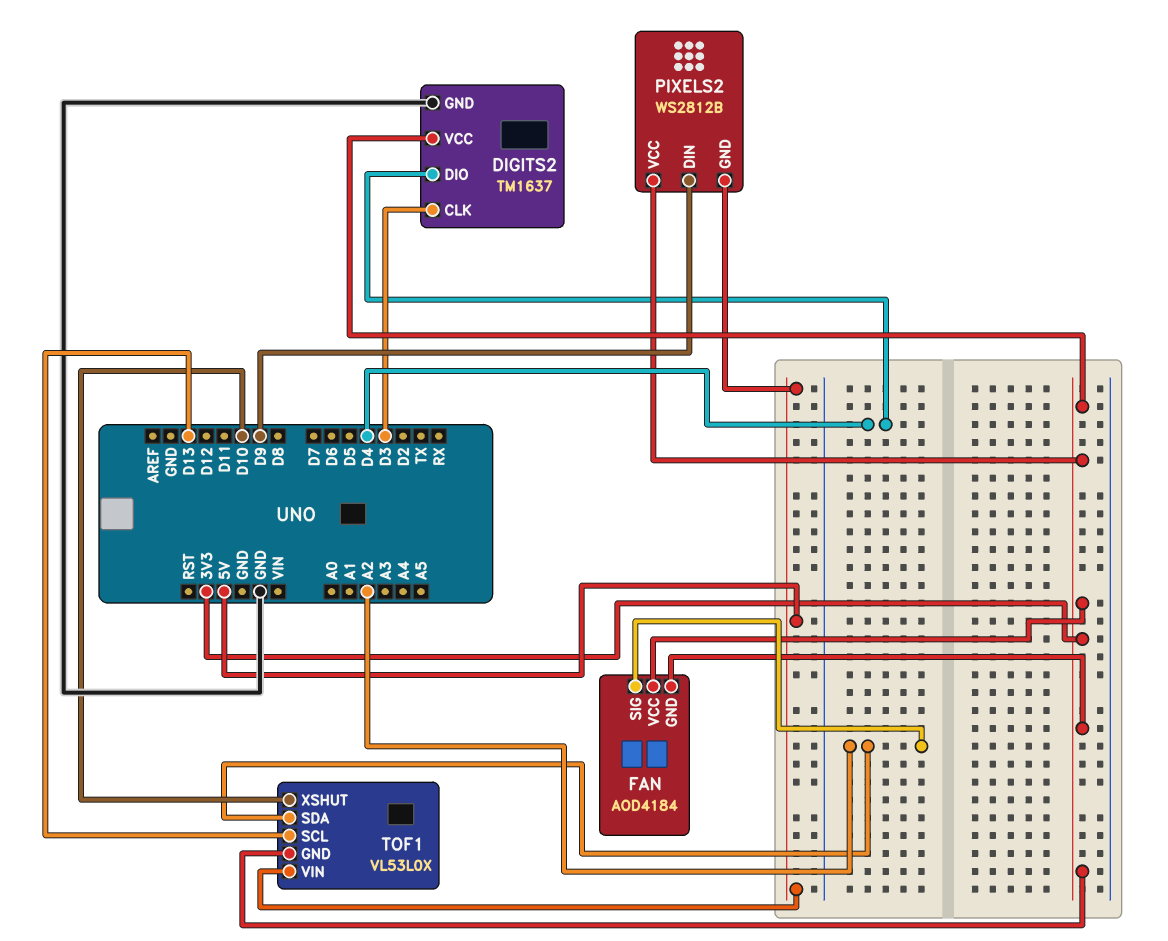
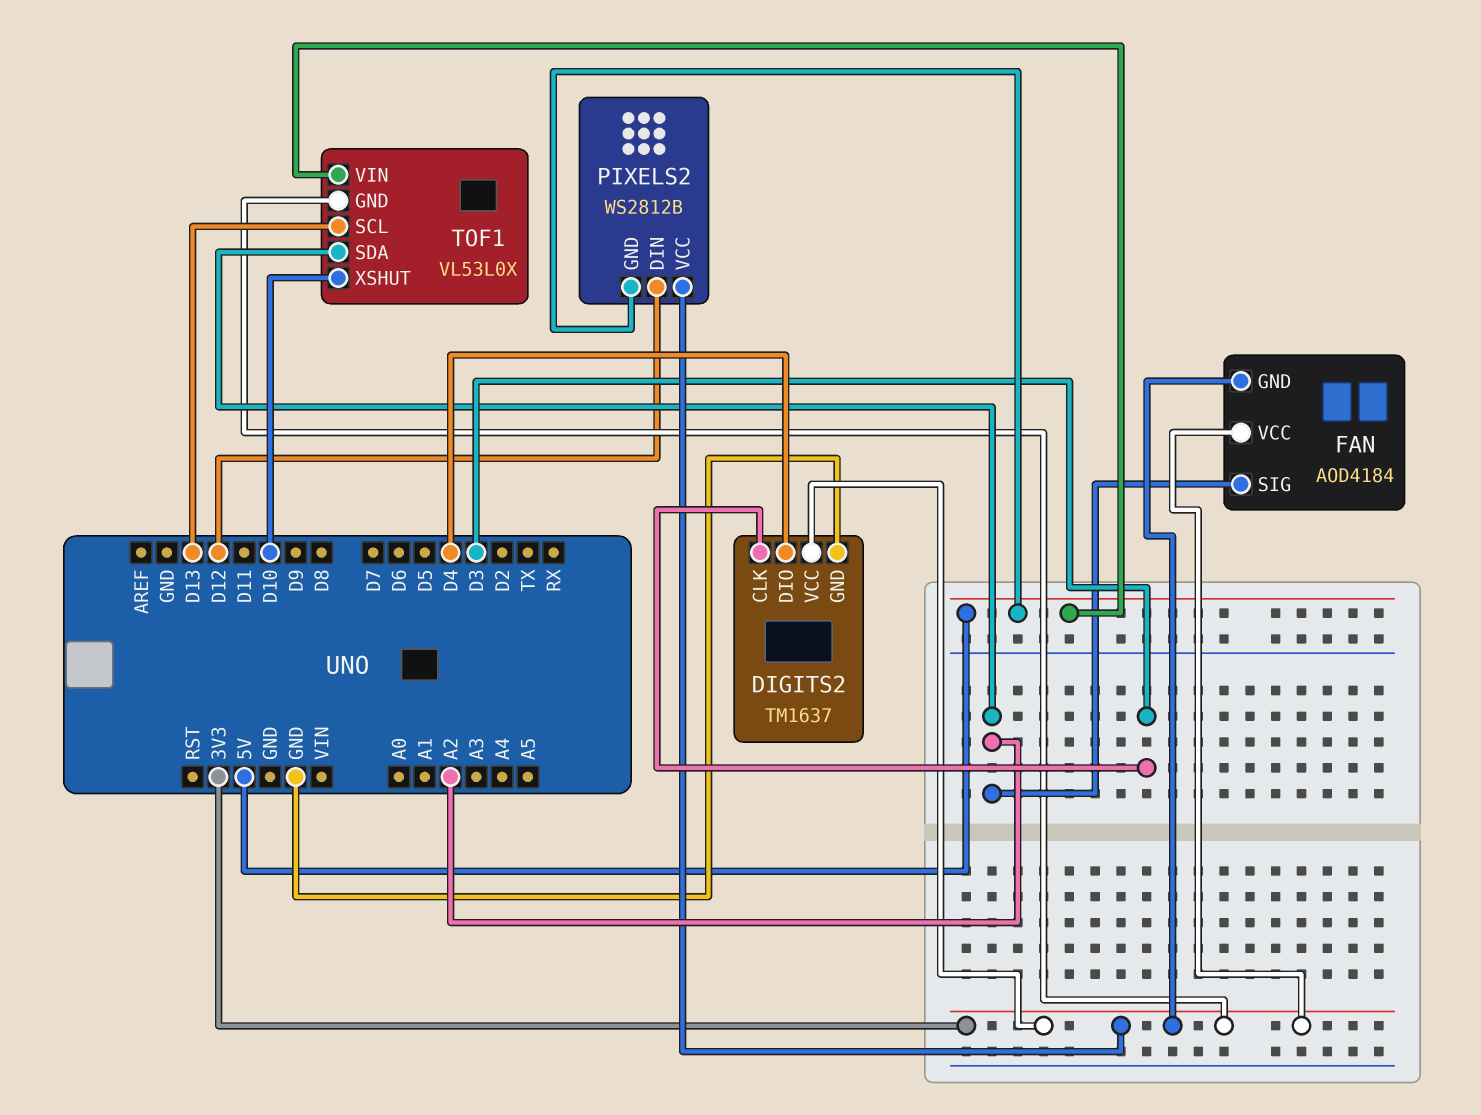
PIXELS2 pin DIN: D9 -> D12

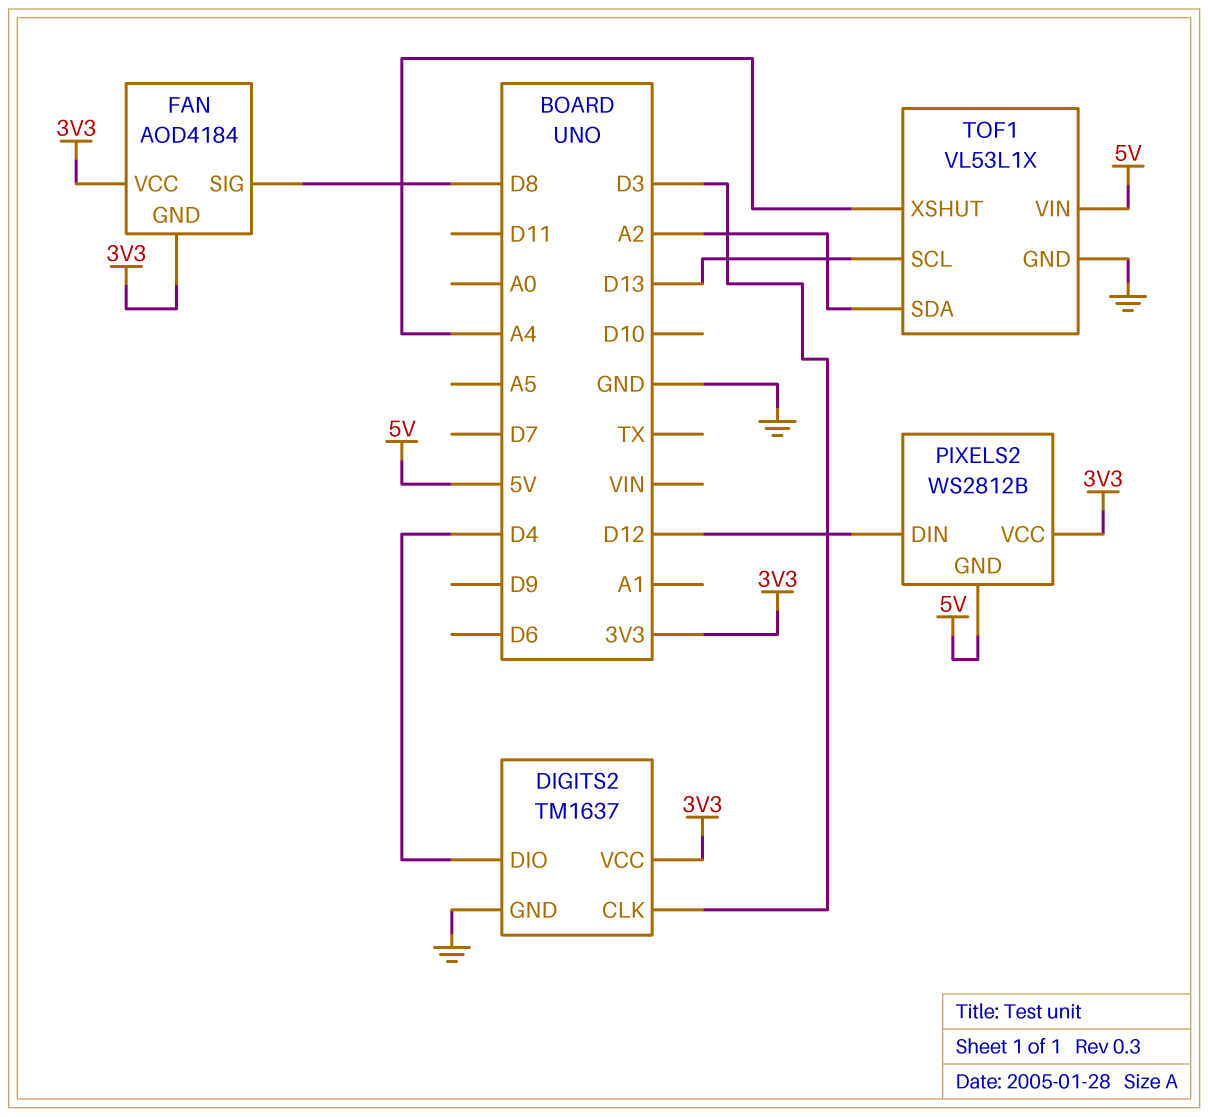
FAN pin SIG: A2 -> D8
TOF1: VL53L0X -> VL53L1X
TOF1 pin GND: 3V3 -> GND
TOF1 pin XSHUT: D10 -> A4

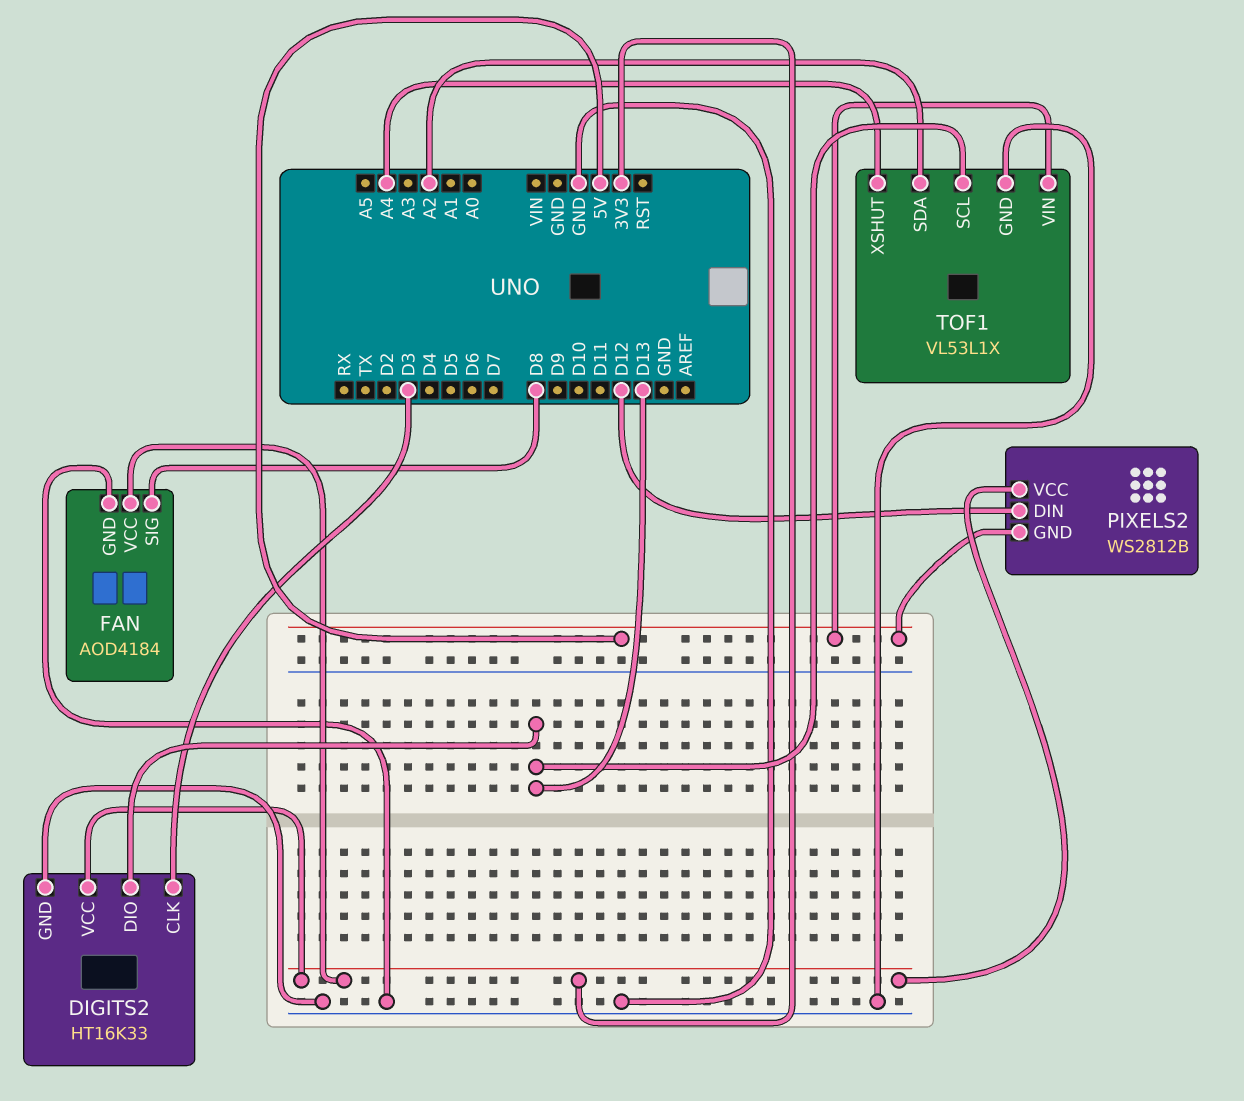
DIGITS2: TM1637 -> HT16K33
DIGITS2 pin DIO: D4 -> D13
FAN pin GND: 3V3 -> GND

